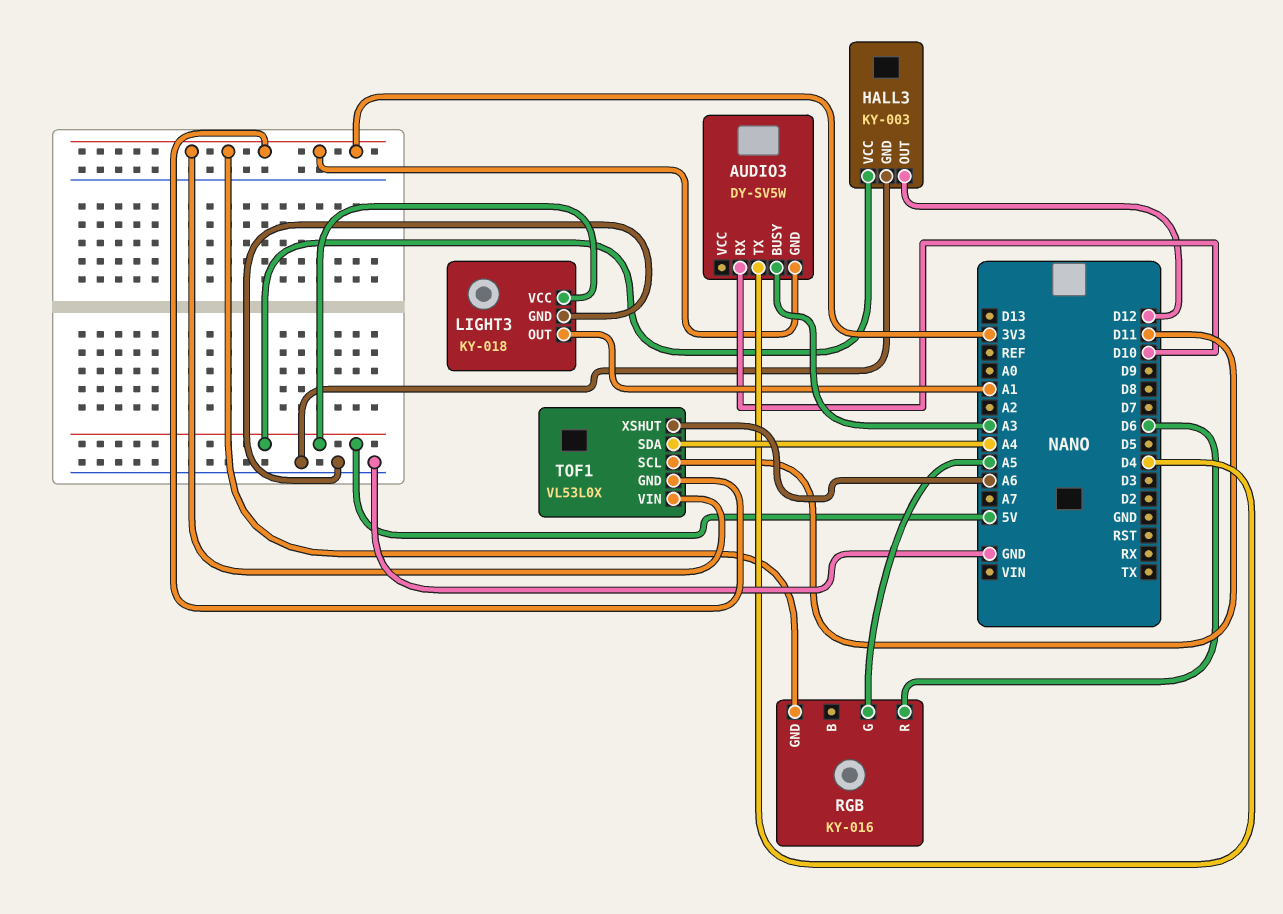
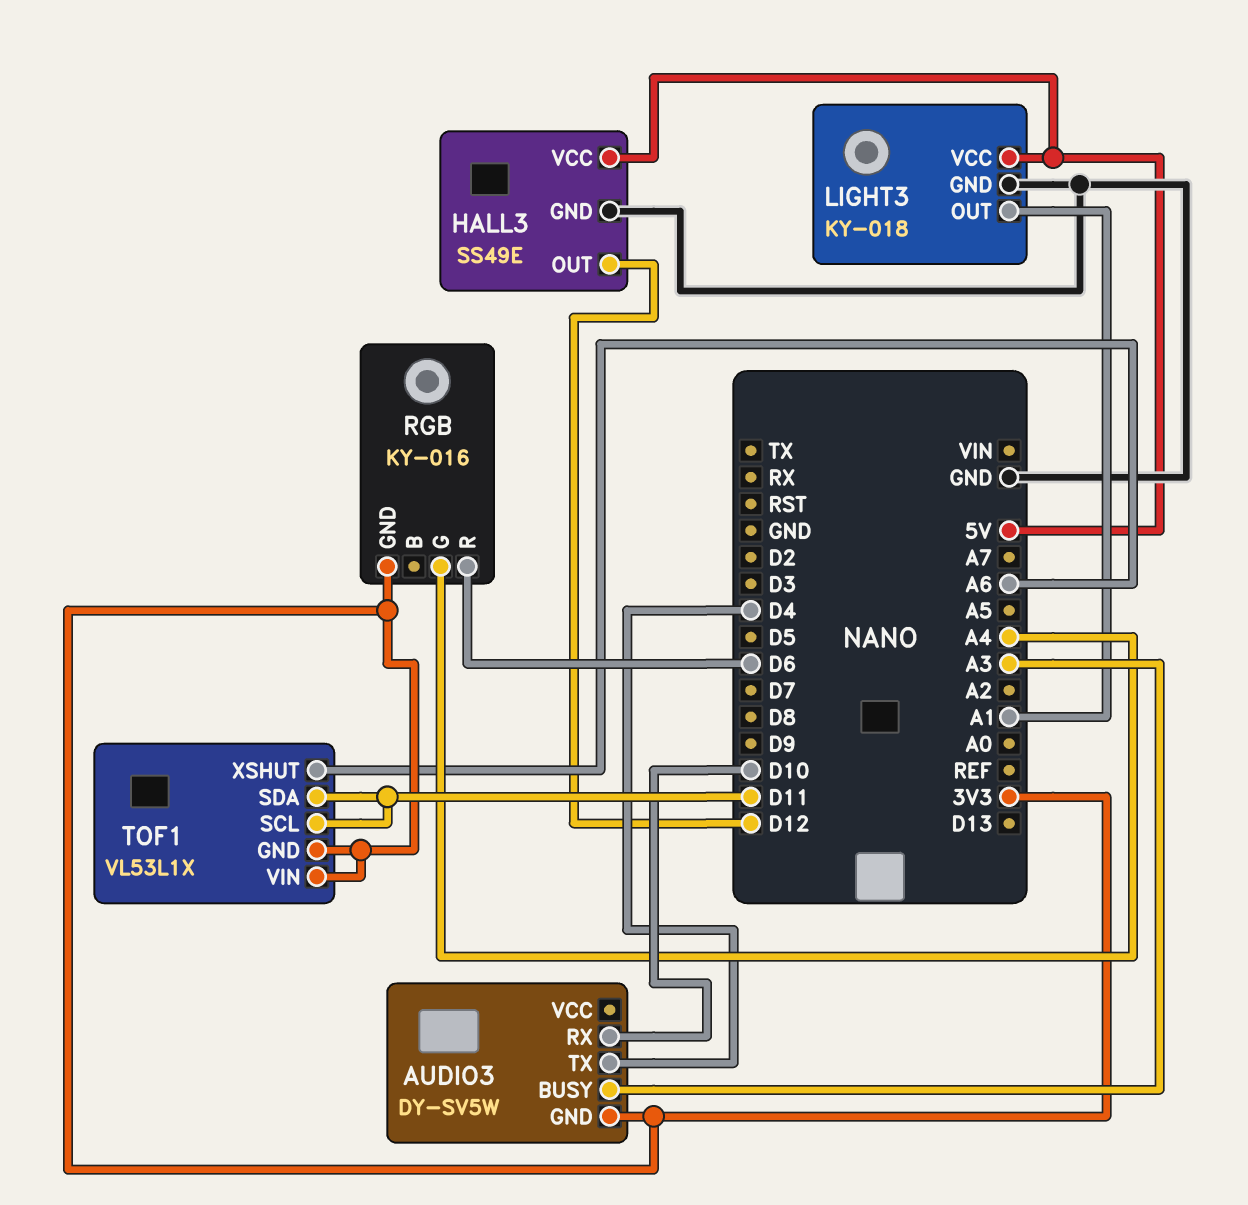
HALL3: KY-003 -> SS49E
RGB pin G: A5 -> A4
TOF1: VL53L0X -> VL53L1X
TOF1 pin SDA: A4 -> D11

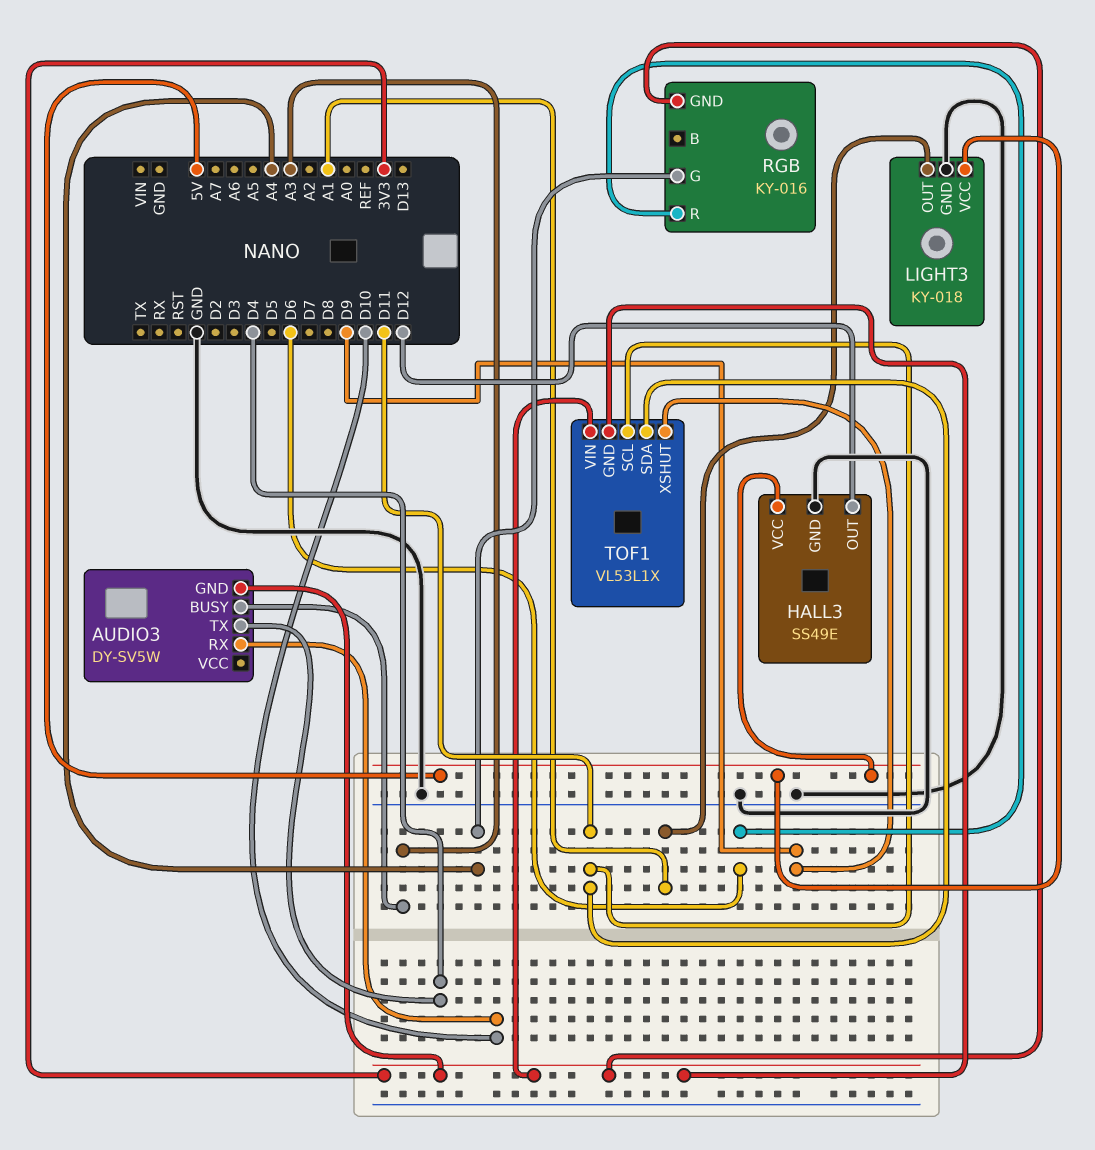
TOF1 pin XSHUT: A6 -> D9

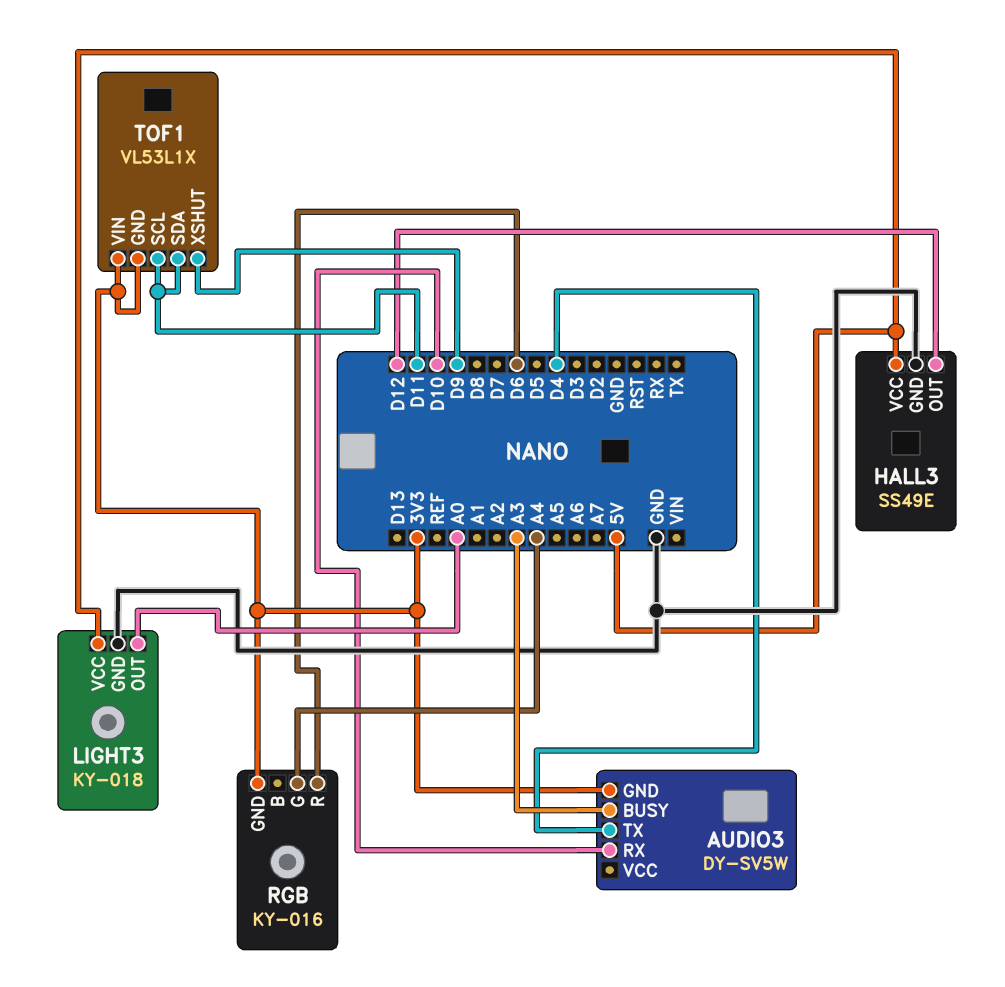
LIGHT3 pin OUT: A1 -> A0

